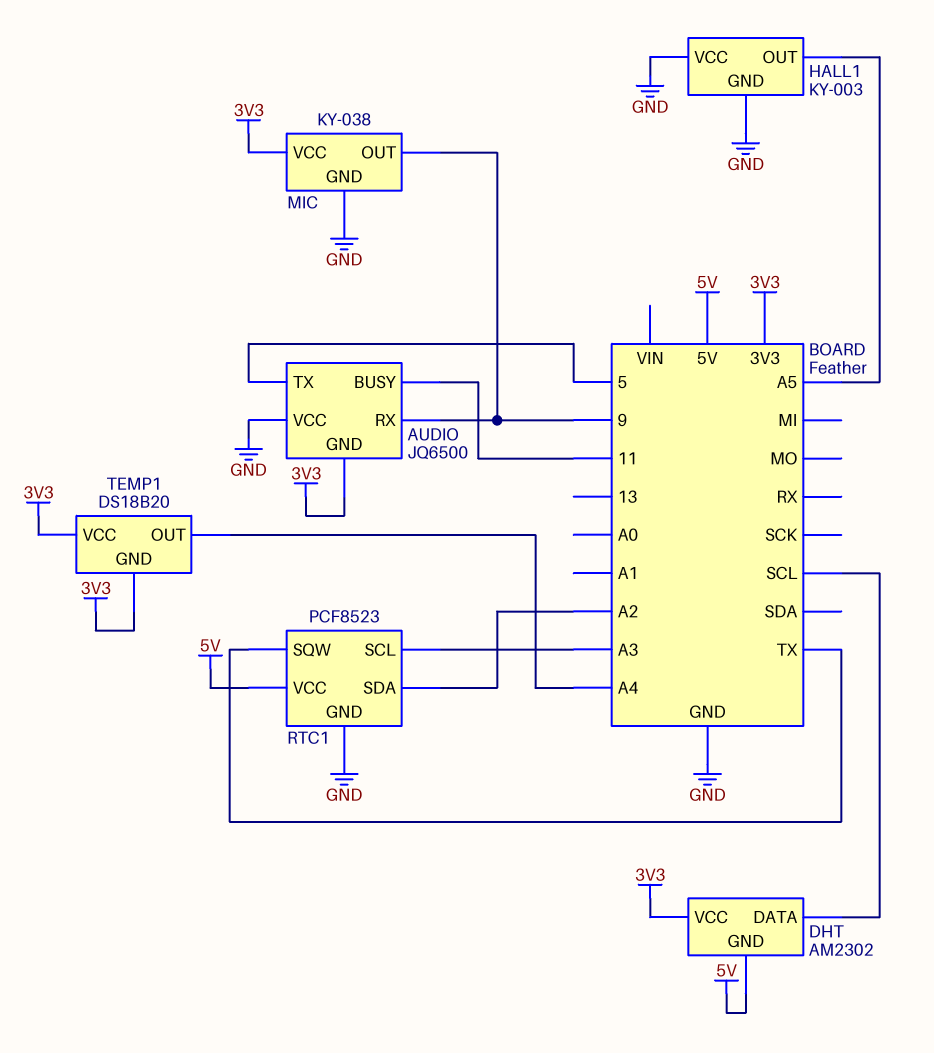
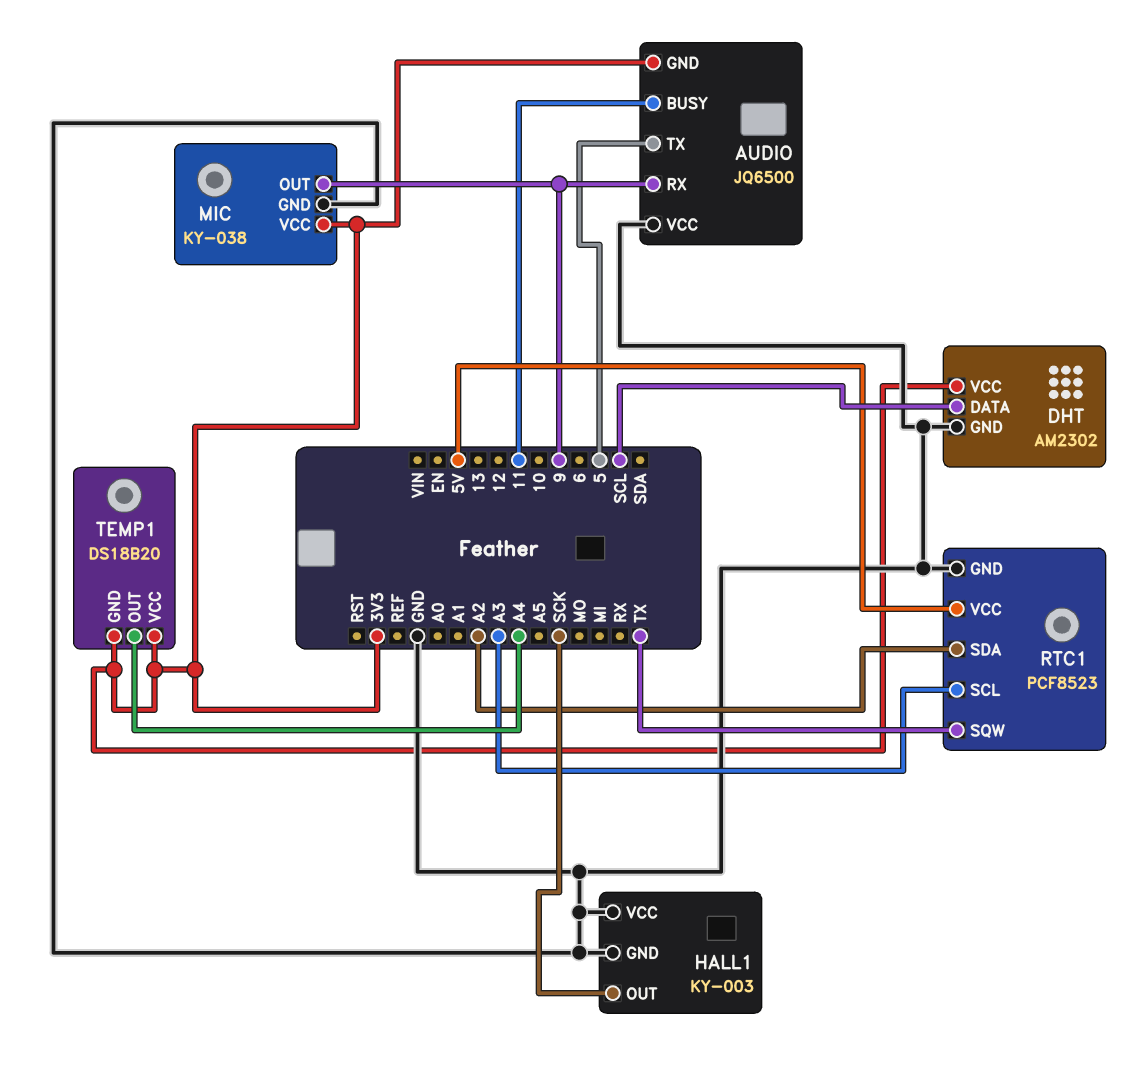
DHT pin GND: 5V -> GND
HALL1 pin OUT: A5 -> SCK

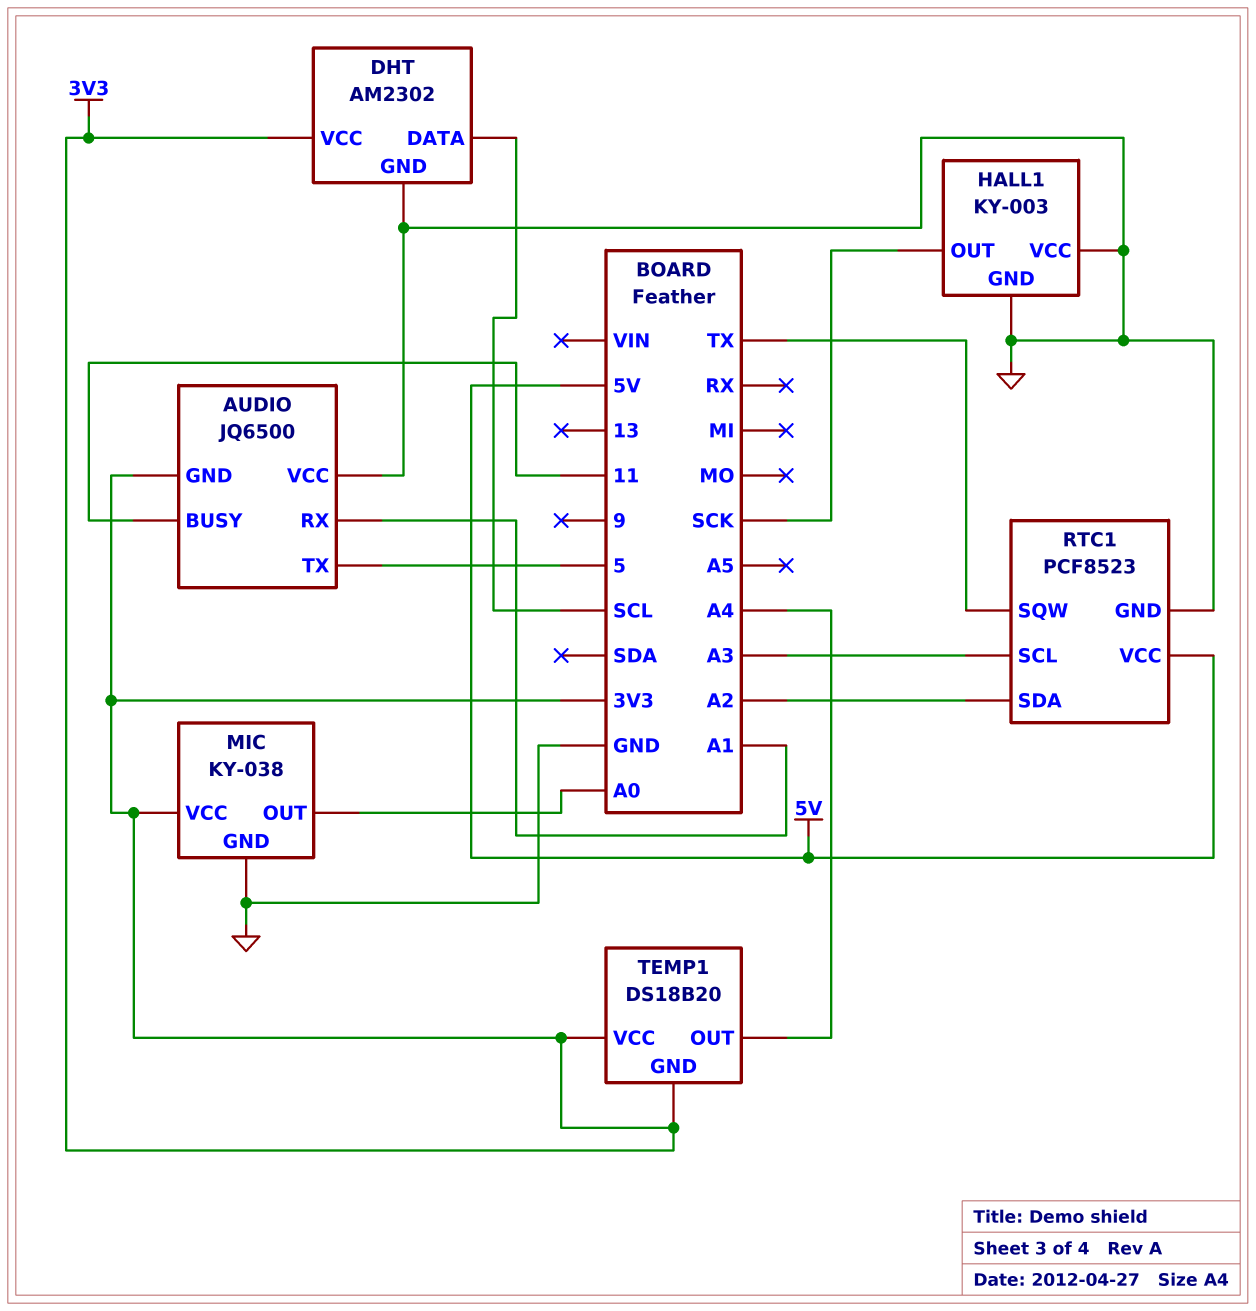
AUDIO pin RX: 9 -> A1
MIC pin OUT: 9 -> A0

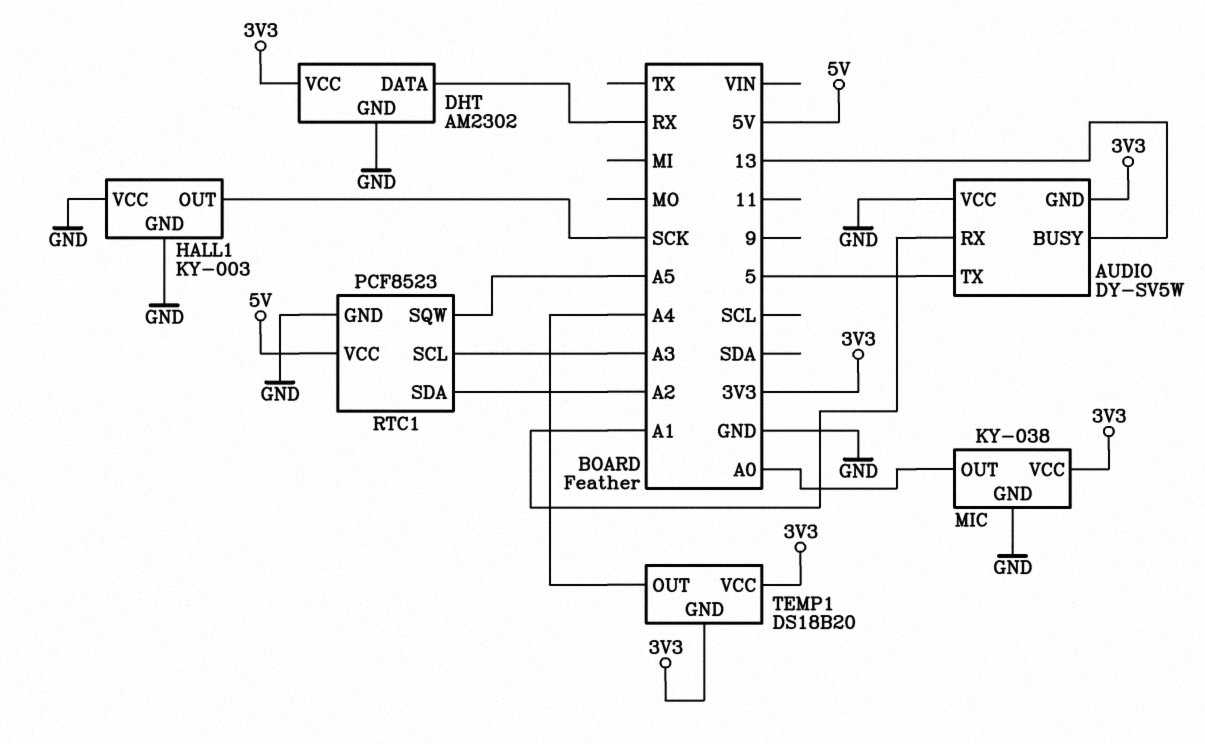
AUDIO: JQ6500 -> DY-SV5W
AUDIO pin BUSY: 11 -> 13
DHT pin DATA: SCL -> RX
RTC1 pin SQW: TX -> A5

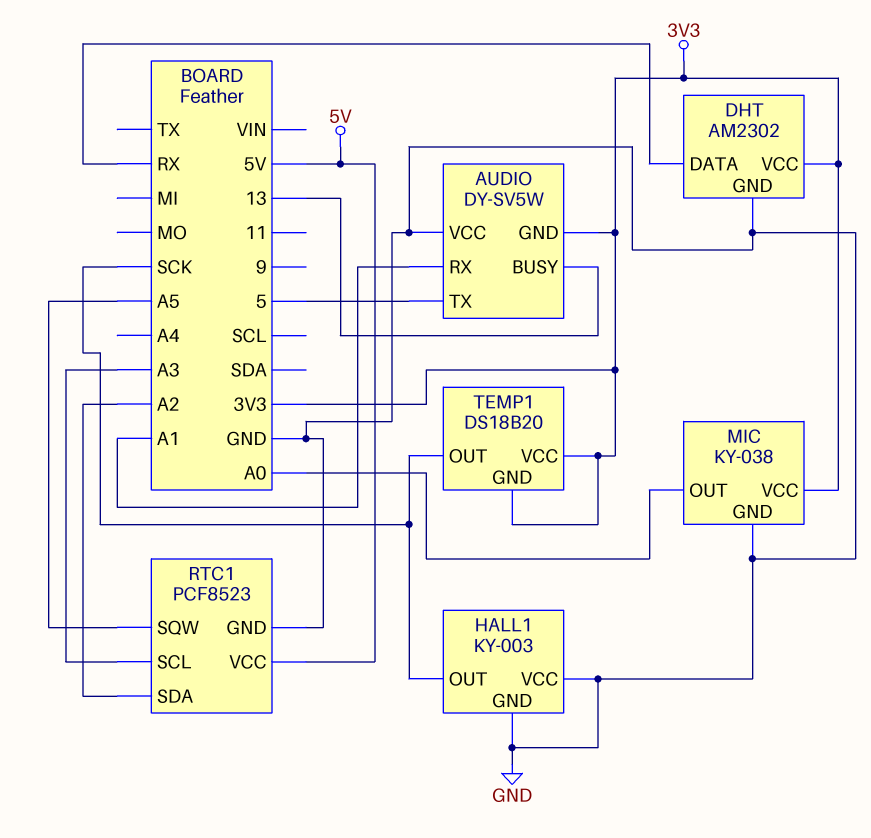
TEMP1 pin OUT: A4 -> SCK

